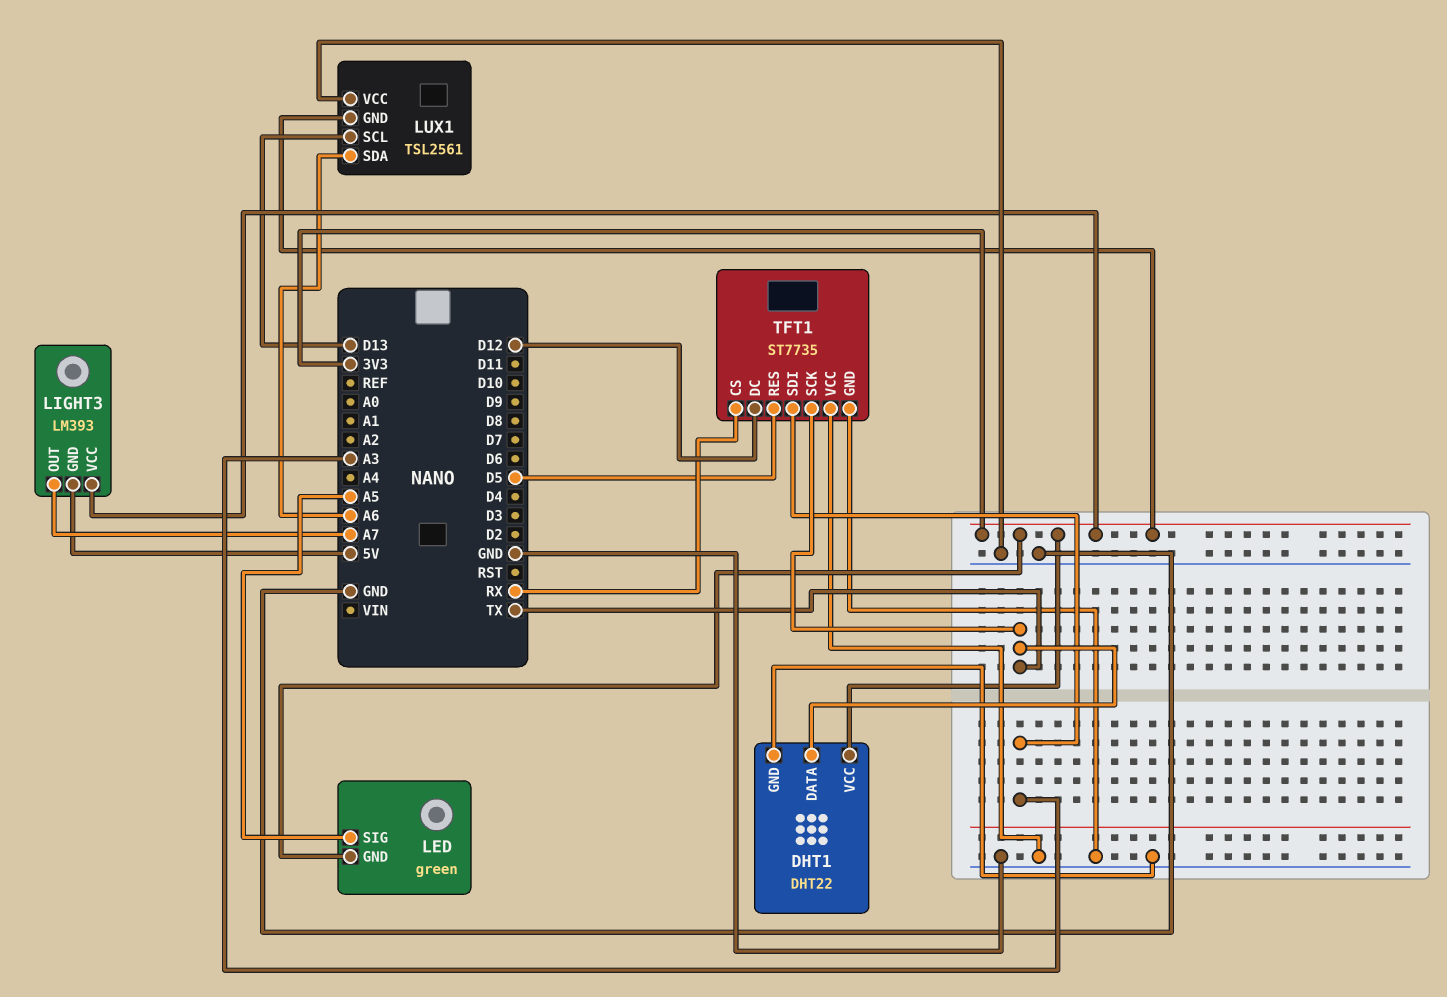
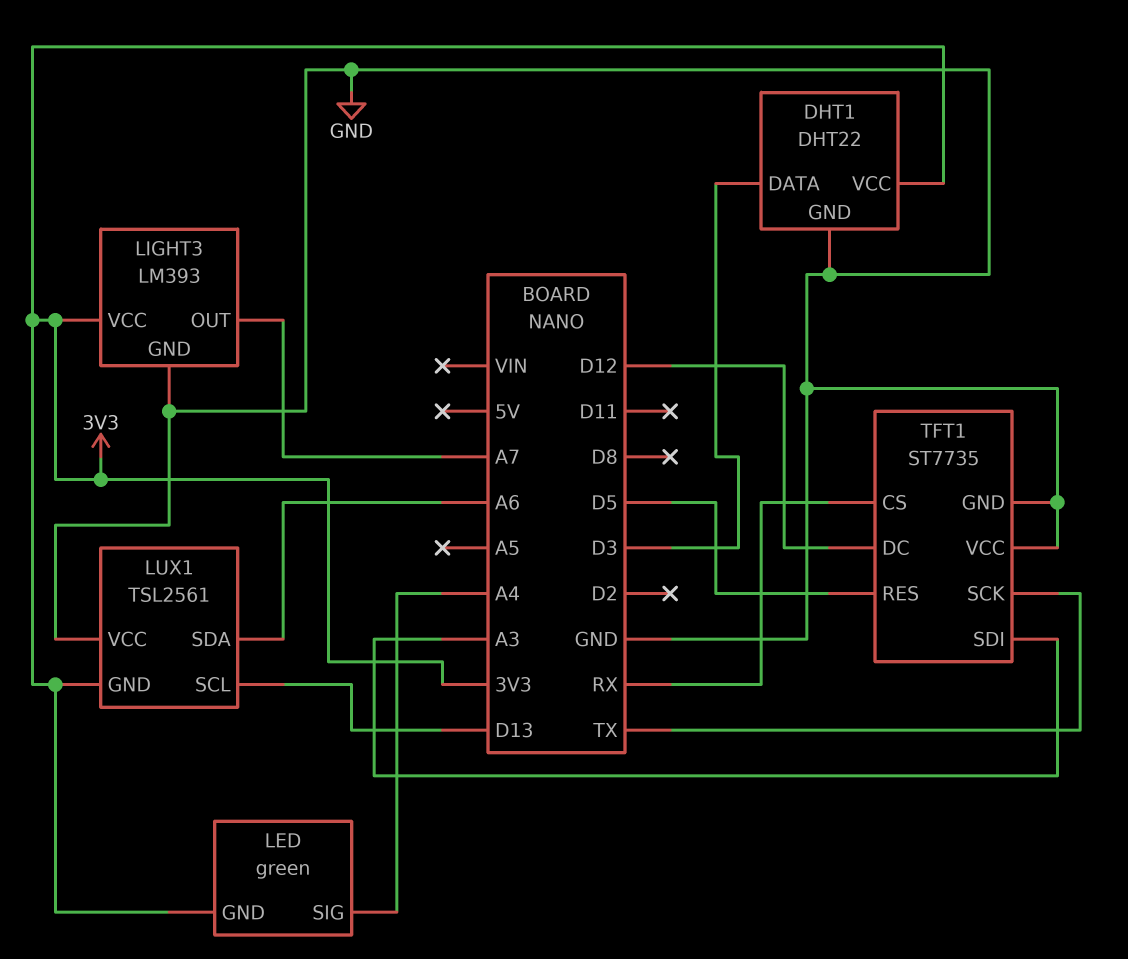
DHT1 pin DATA: TX -> D3
LED pin SIG: A5 -> A4
LIGHT3 pin GND: 5V -> GND

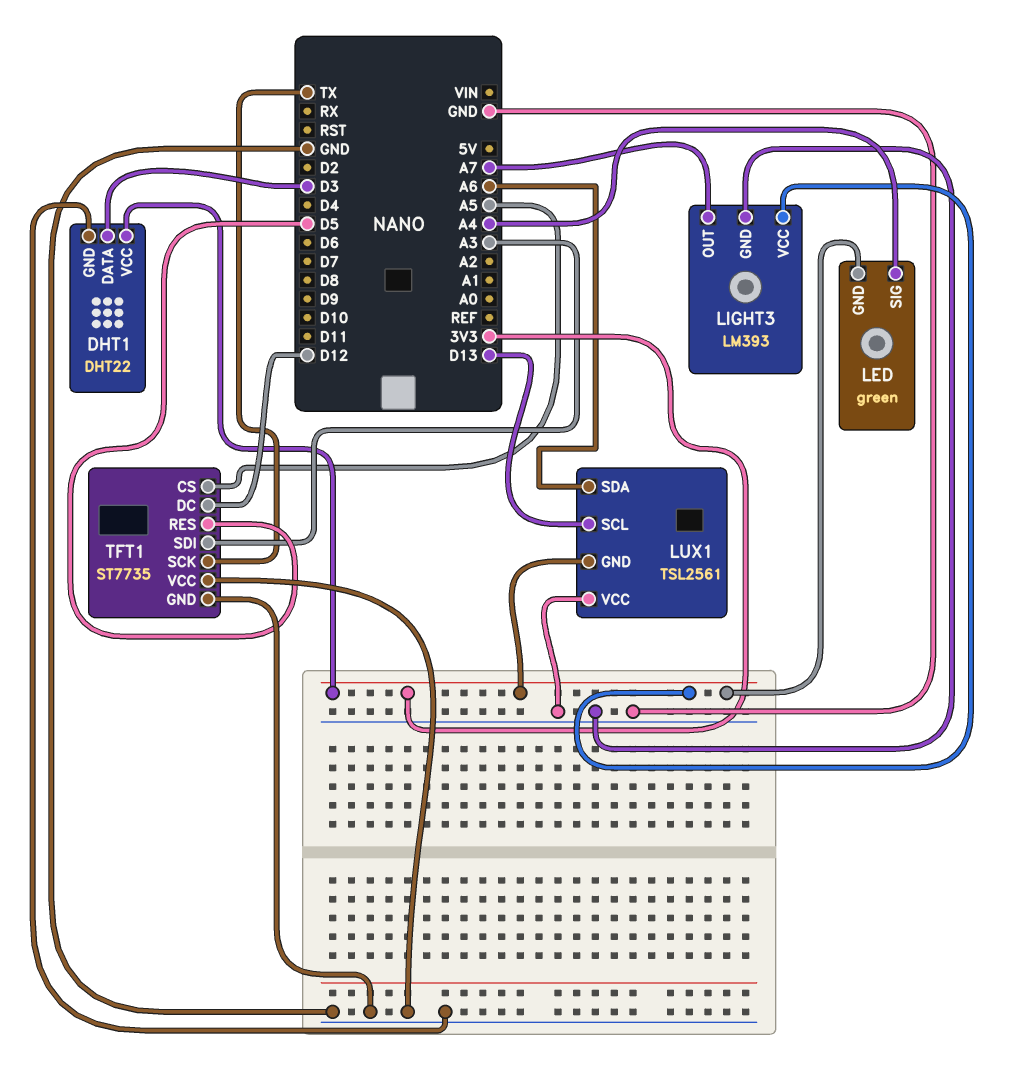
TFT1 pin CS: RX -> A5

